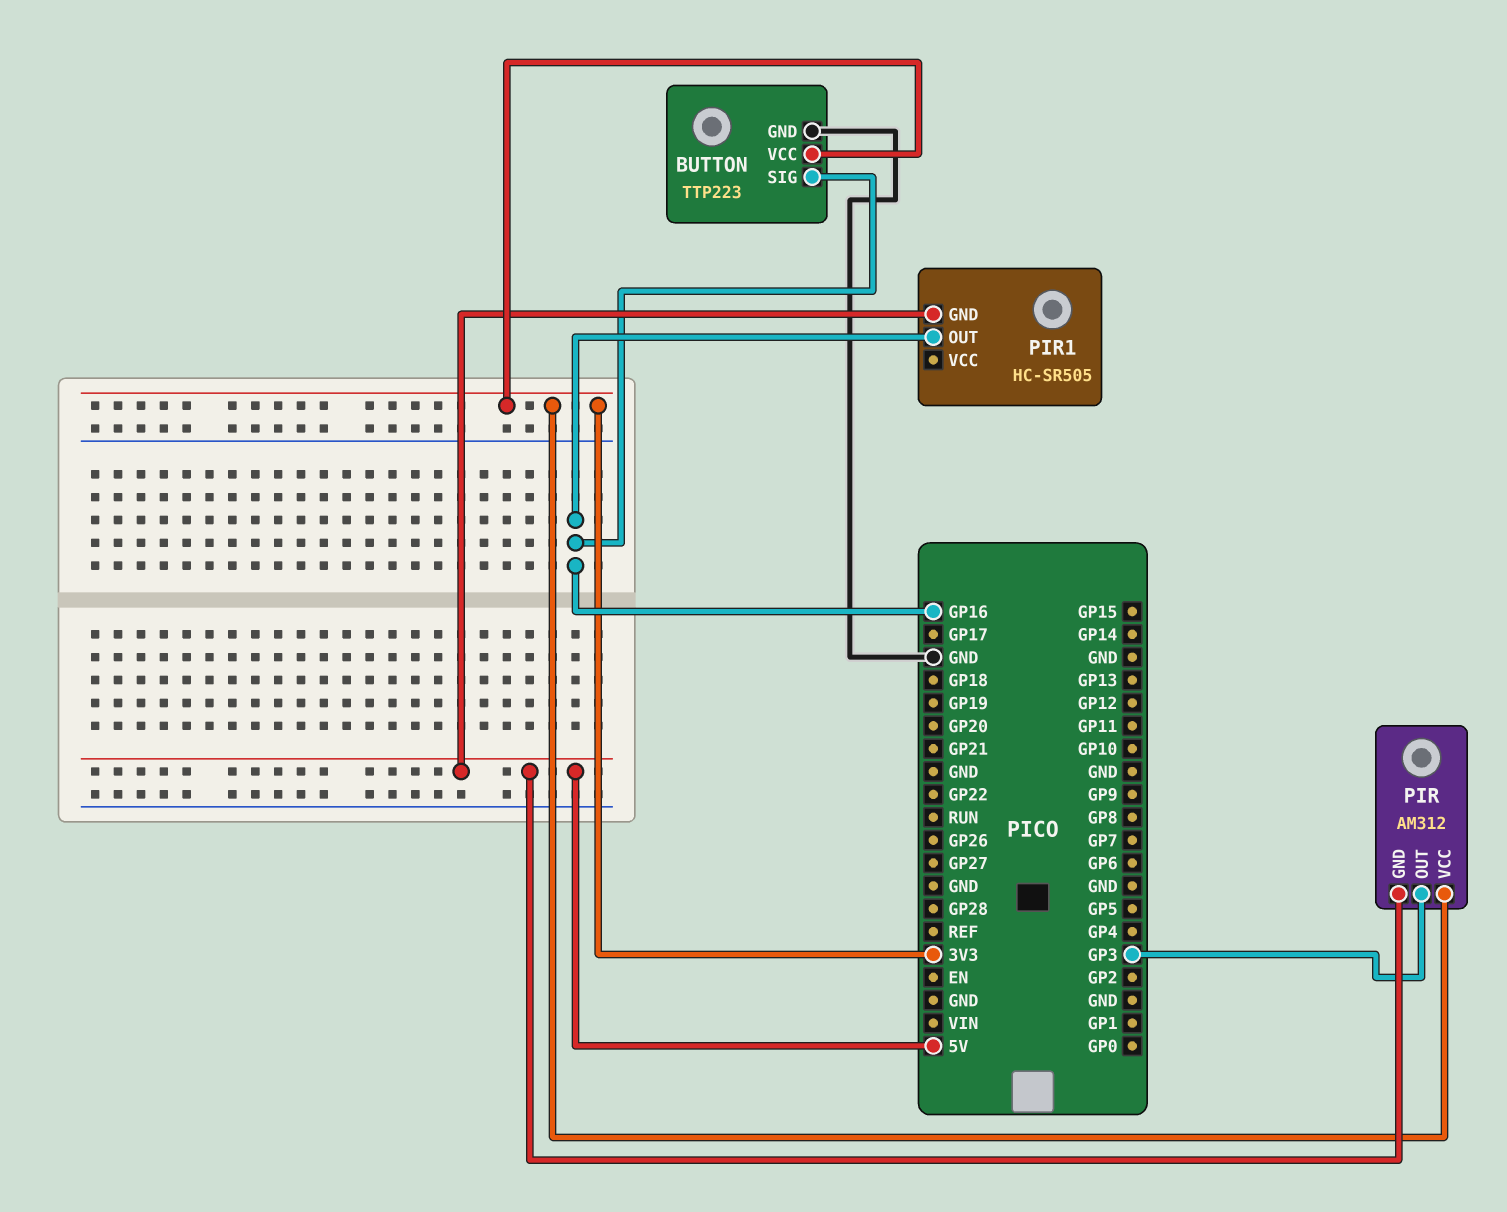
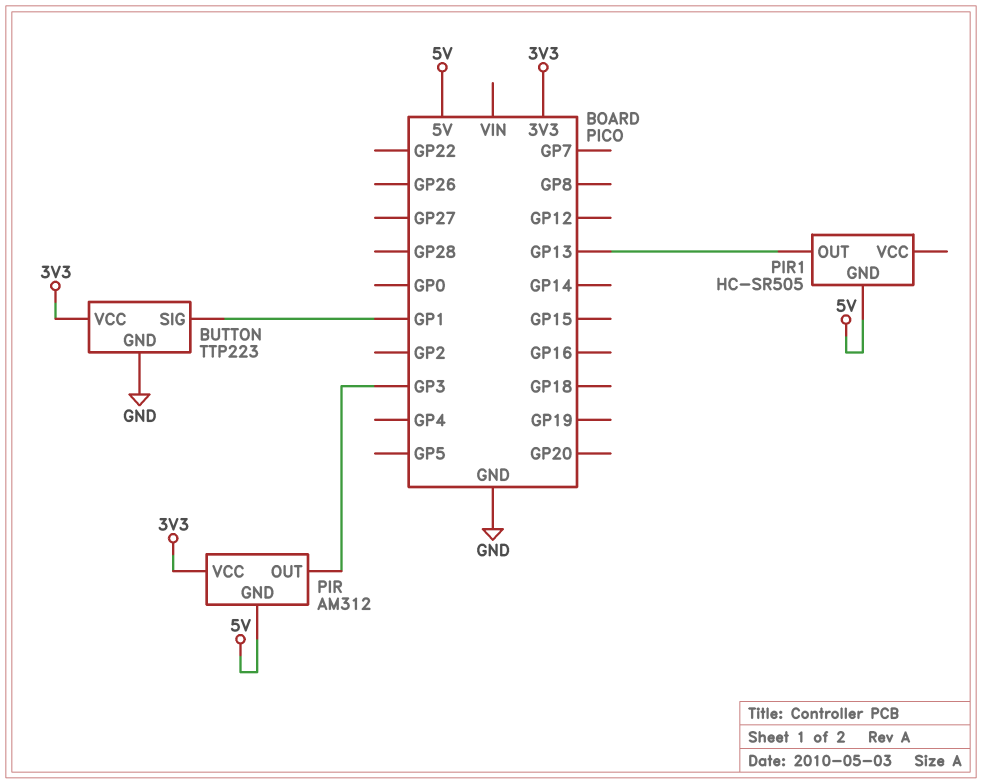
BUTTON pin SIG: GP16 -> GP1
PIR1 pin OUT: GP16 -> GP13

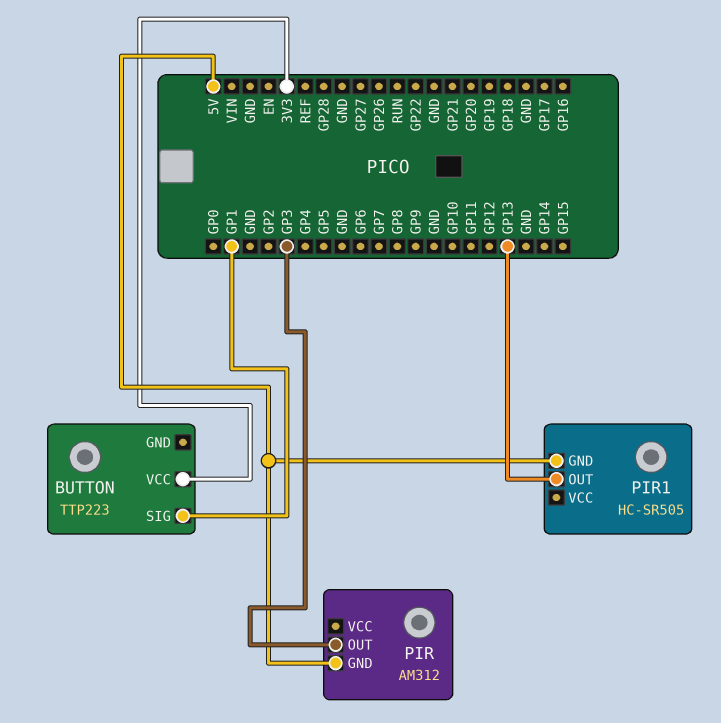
BUTTON pin GND: GND -> none
PIR pin VCC: 3V3 -> none

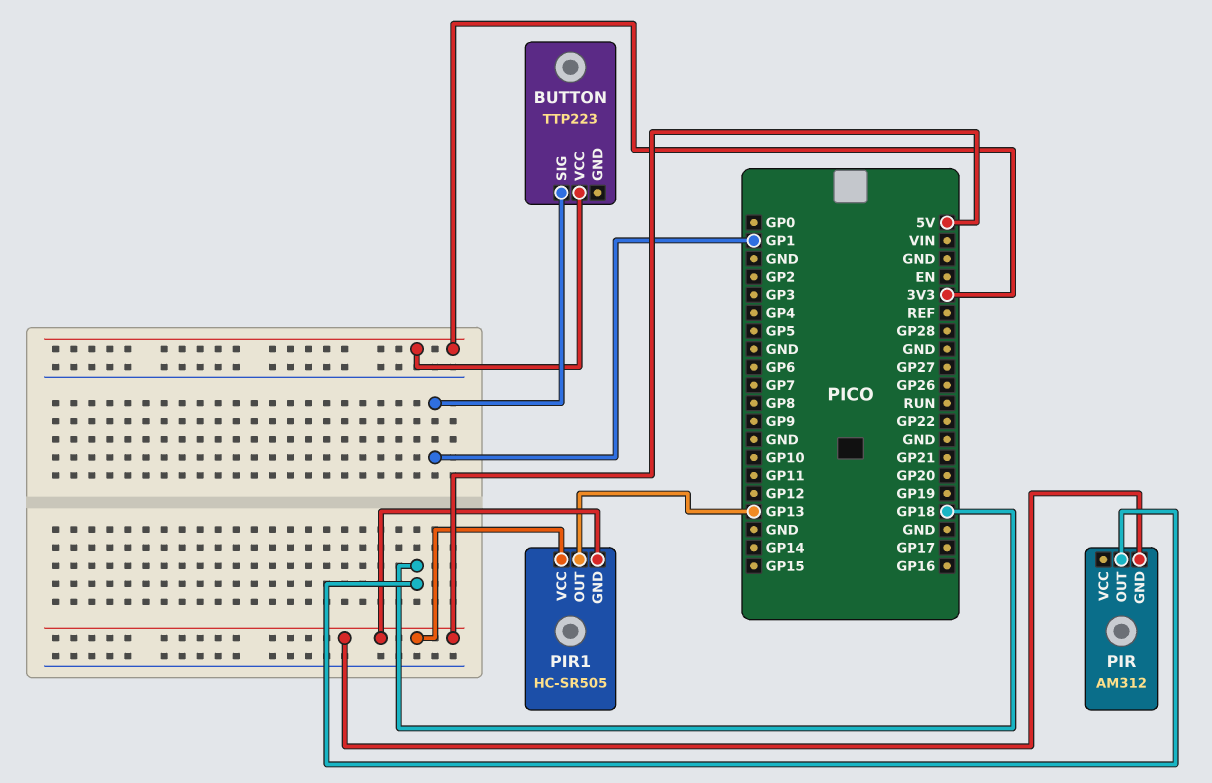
PIR pin OUT: GP3 -> GP18
PIR1 pin VCC: none -> 5V

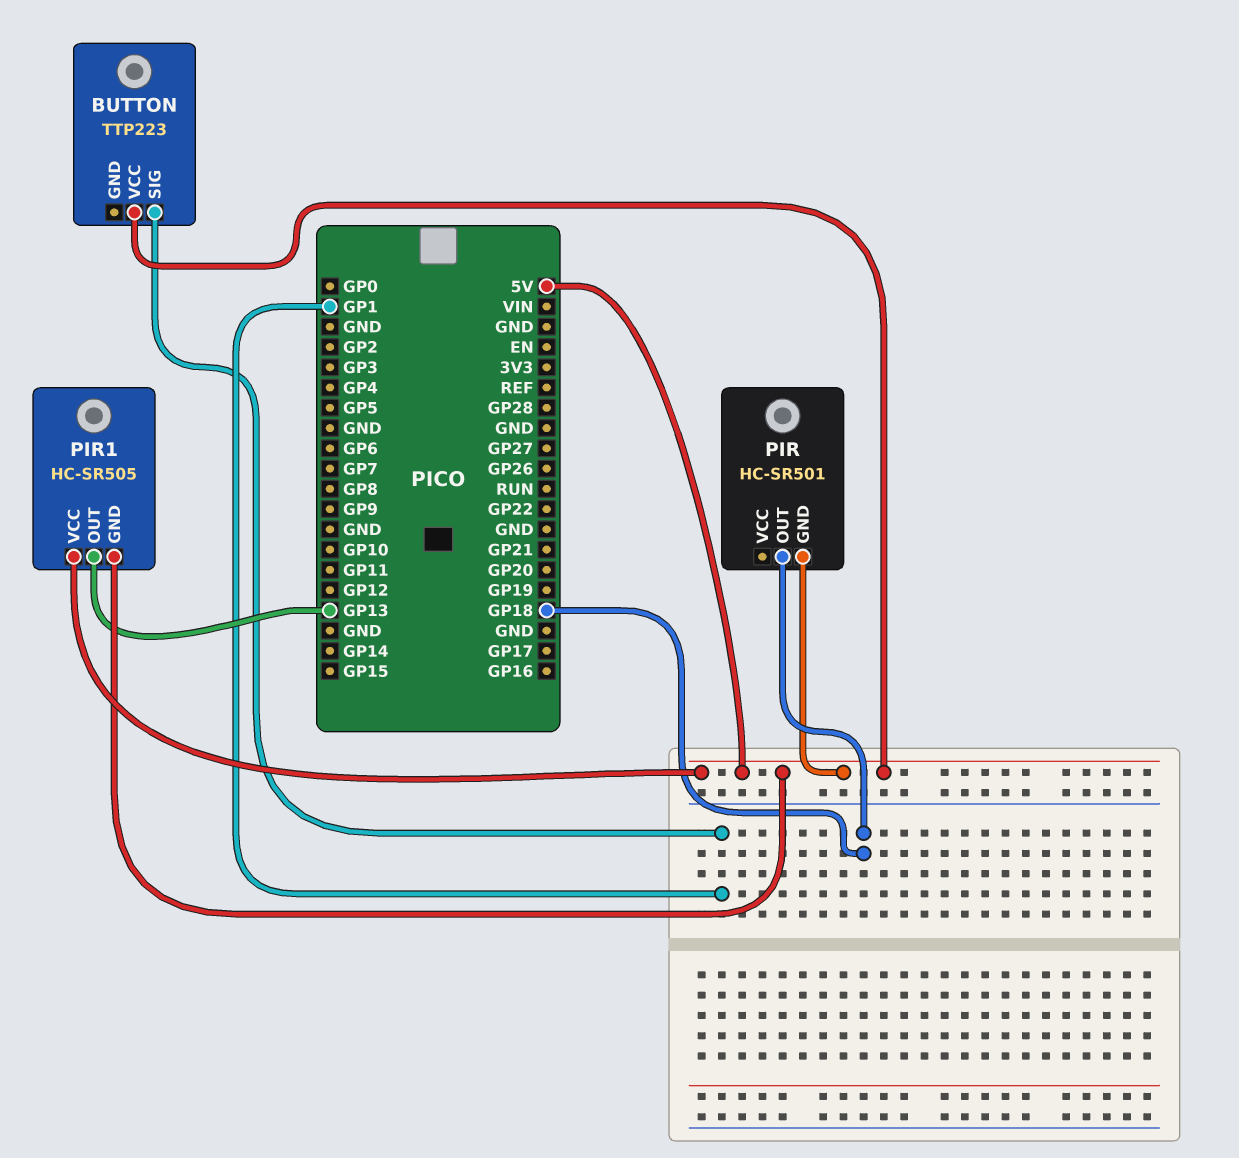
BUTTON pin VCC: 3V3 -> 5V
PIR: AM312 -> HC-SR501

